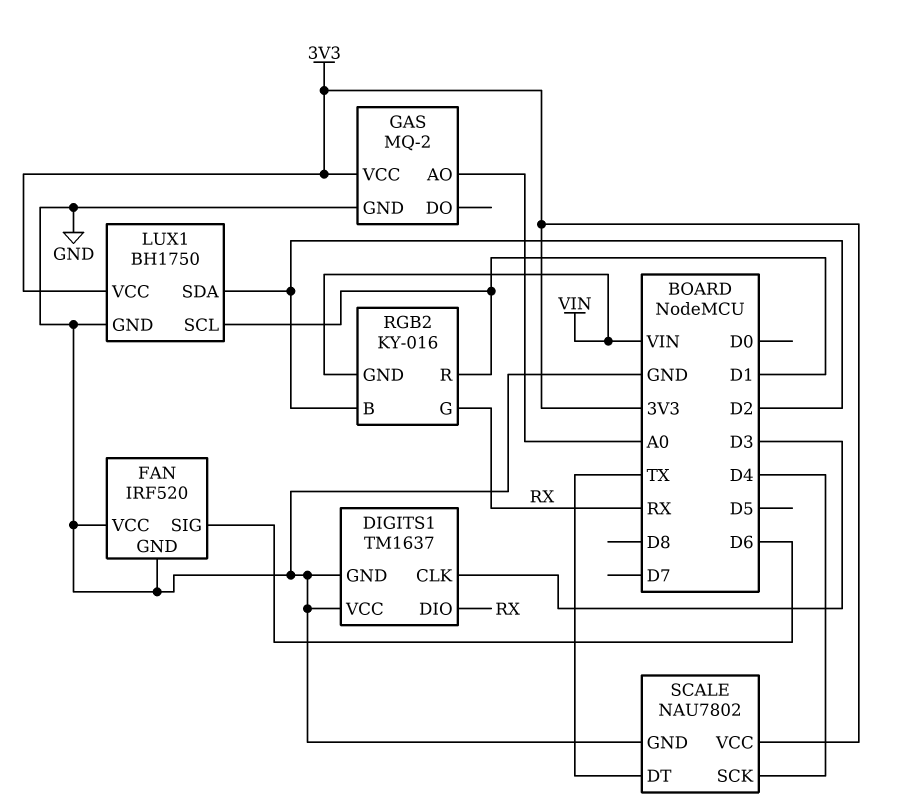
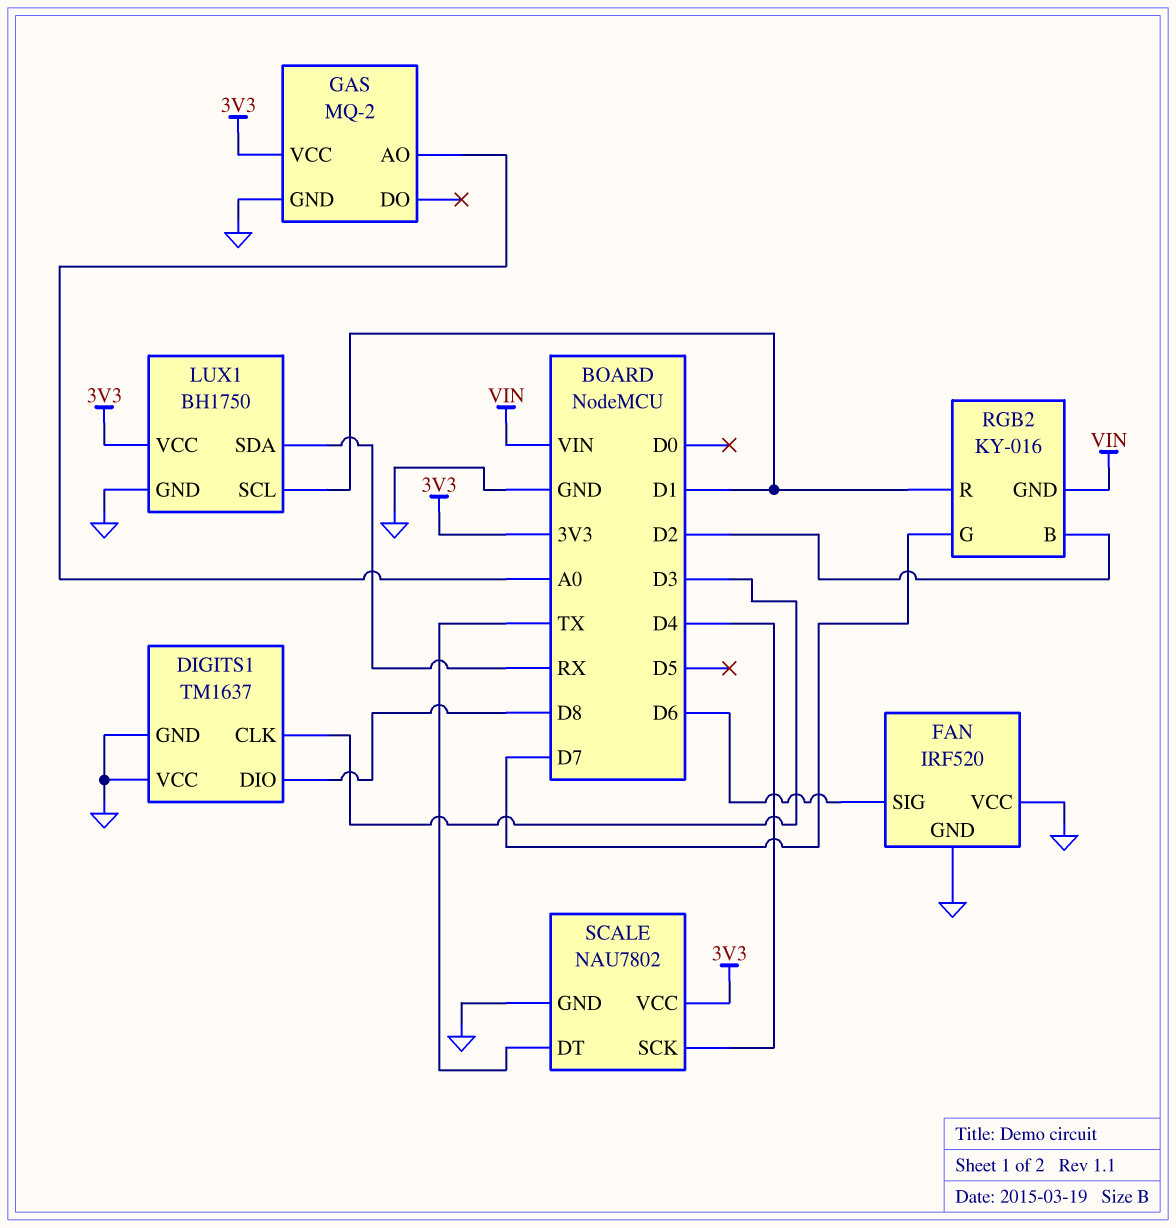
DIGITS1 pin DIO: RX -> D8
LUX1 pin SDA: D2 -> RX
RGB2 pin G: RX -> D7

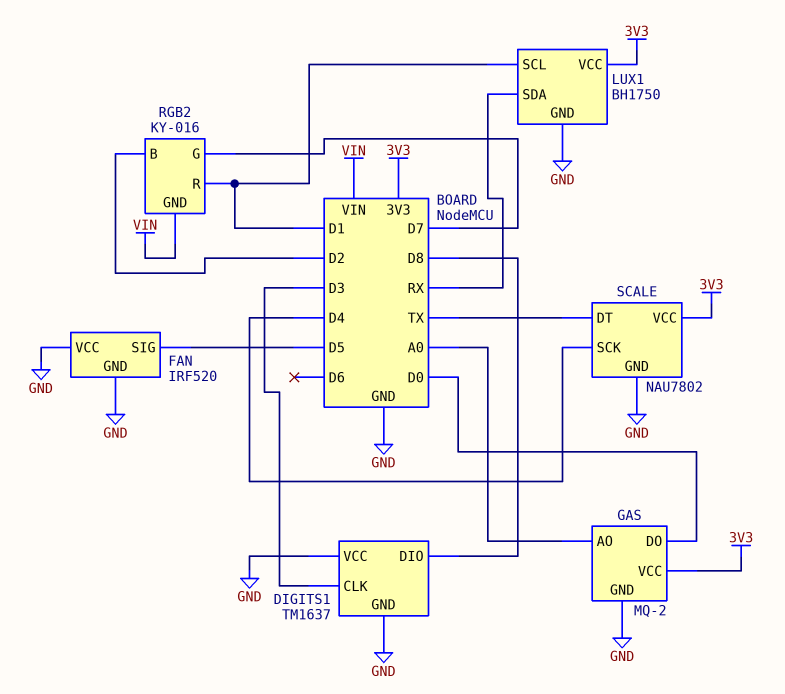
FAN pin SIG: D6 -> D5
GAS pin DO: none -> D0

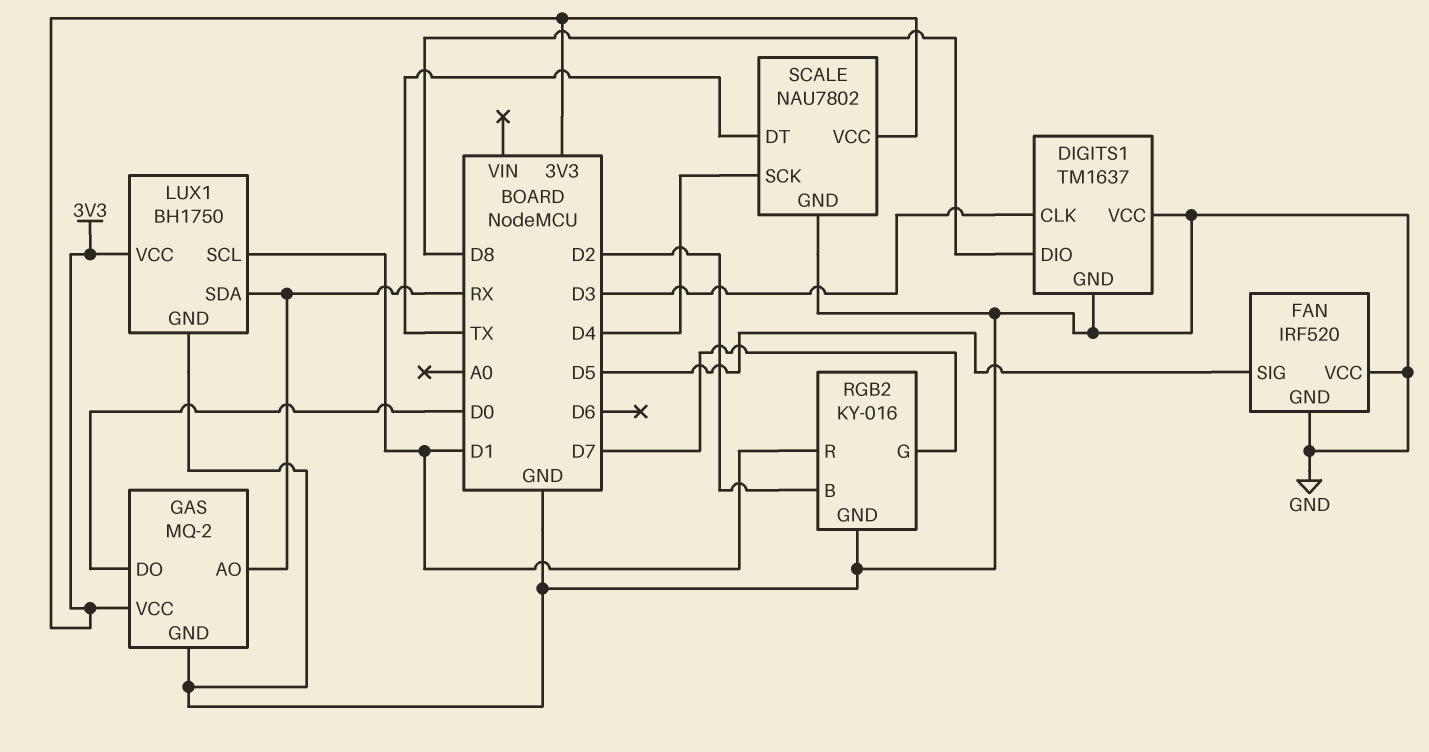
GAS pin AO: A0 -> RX
RGB2 pin GND: VIN -> GND

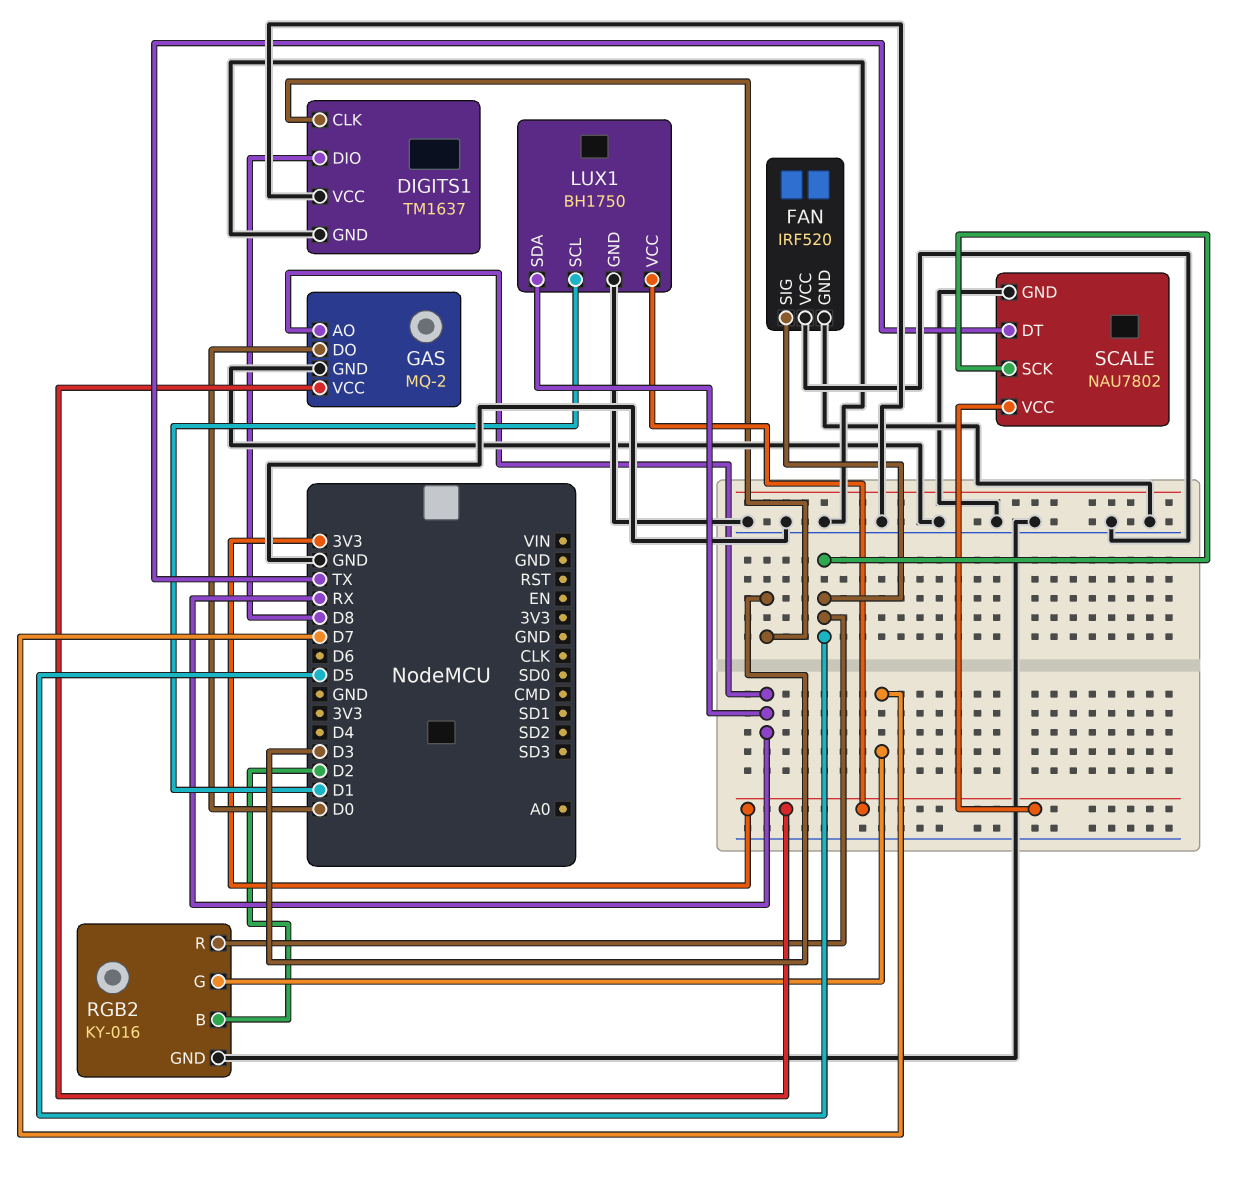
RGB2 pin R: D1 -> D5
SCALE pin SCK: D4 -> D5

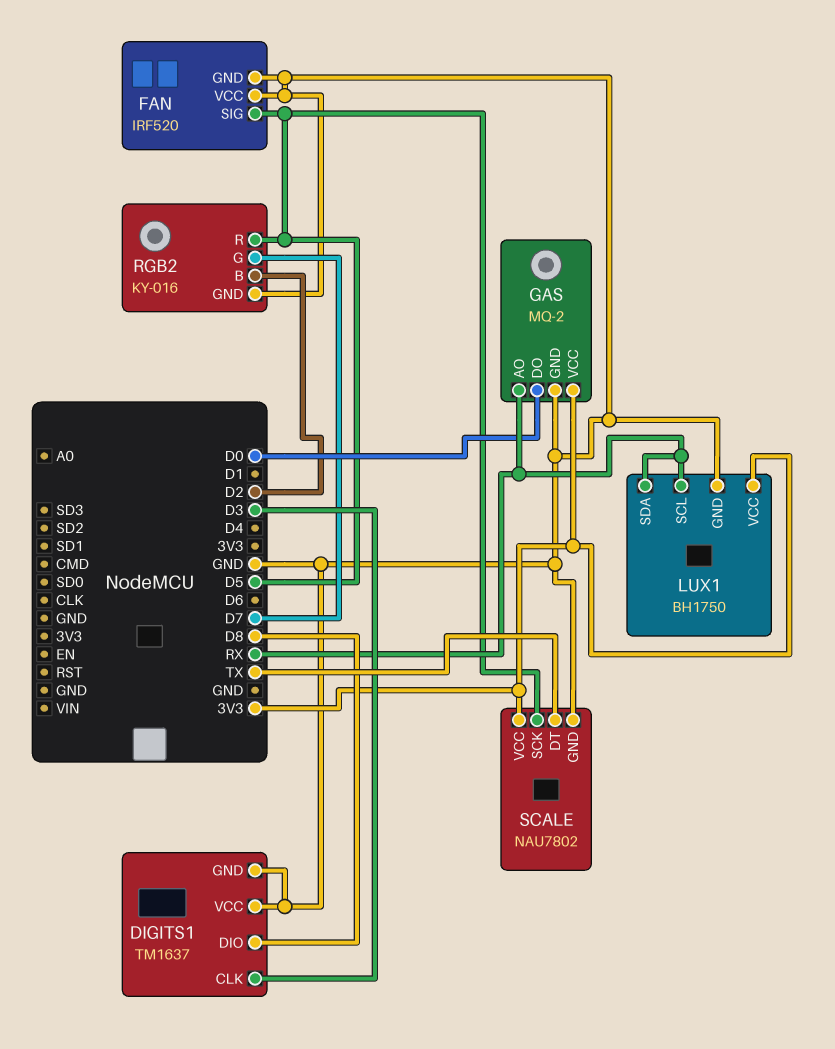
LUX1 pin SCL: D1 -> RX

